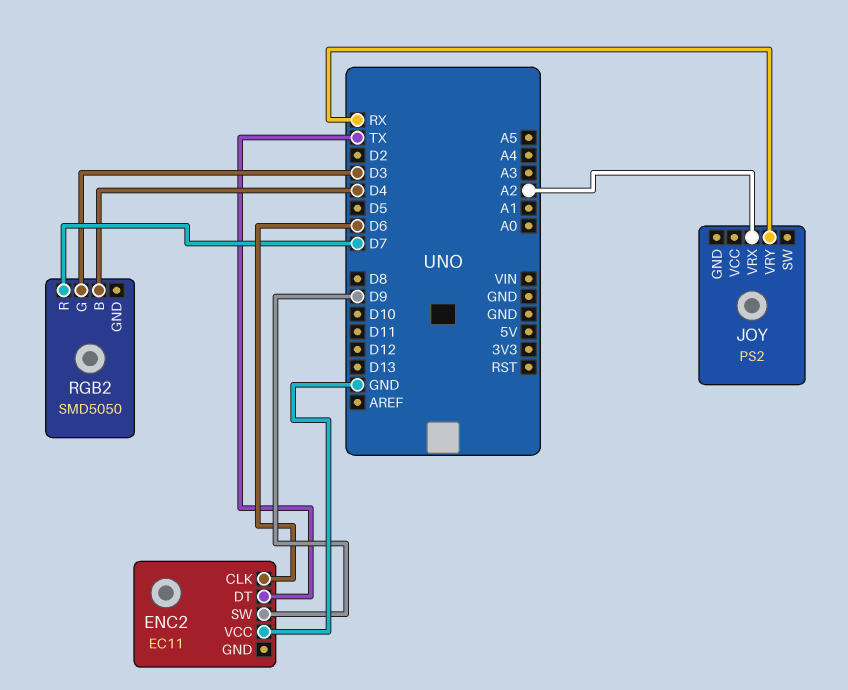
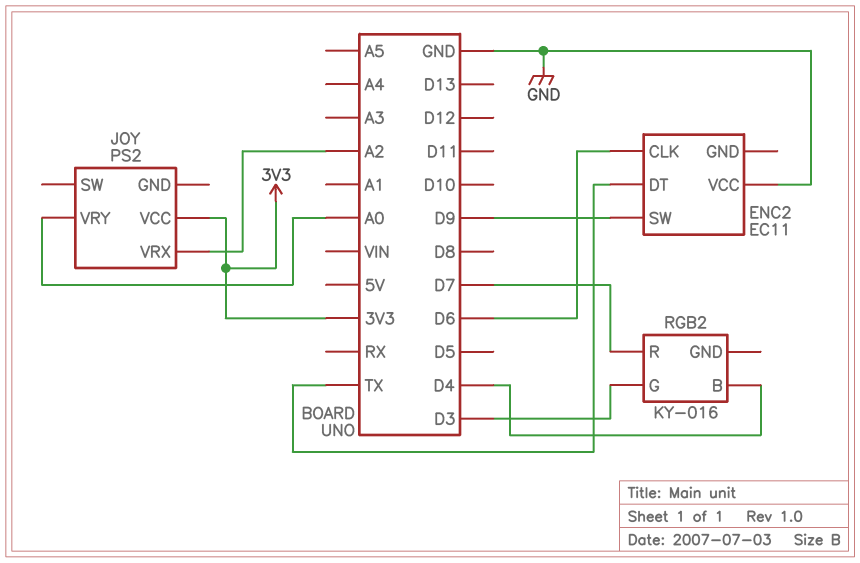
JOY pin VCC: none -> 3V3
JOY pin VRY: RX -> A0
RGB2: SMD5050 -> KY-016

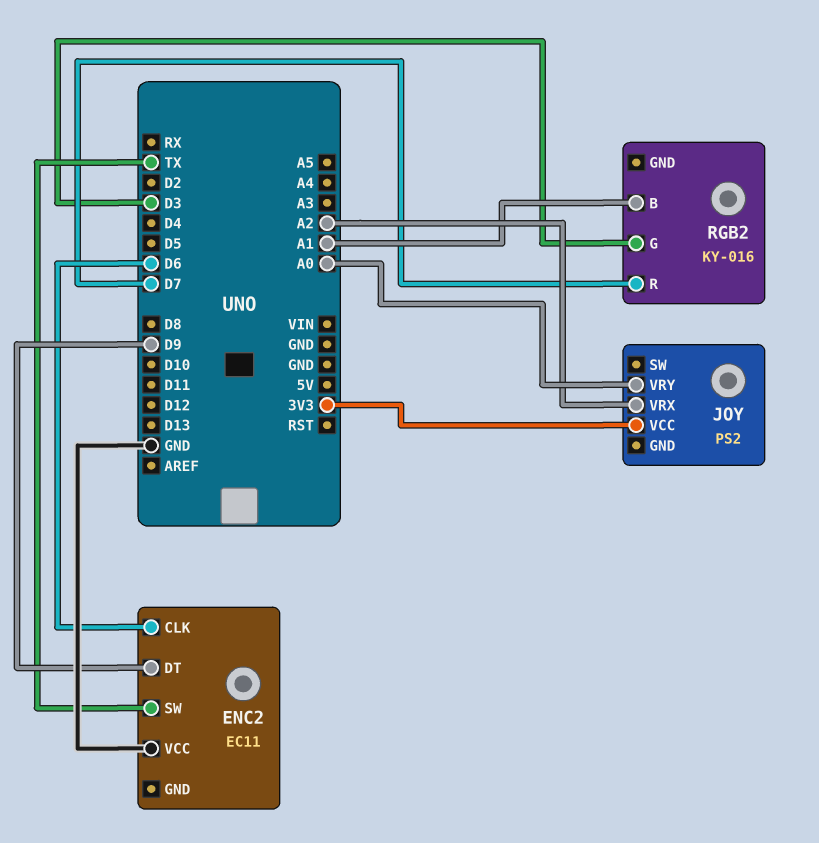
ENC2 pin DT: TX -> D9
ENC2 pin SW: D9 -> TX
RGB2 pin B: D4 -> A1

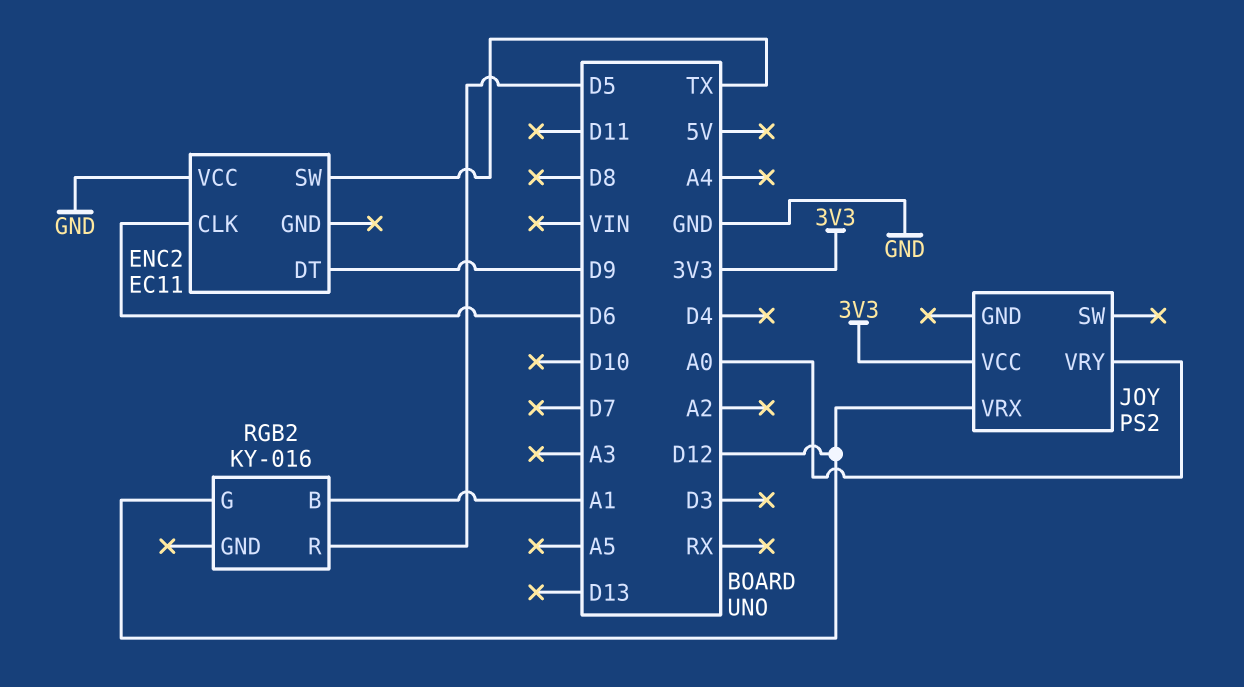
JOY pin VRX: A2 -> D12
RGB2 pin G: D3 -> D12
RGB2 pin R: D7 -> D5

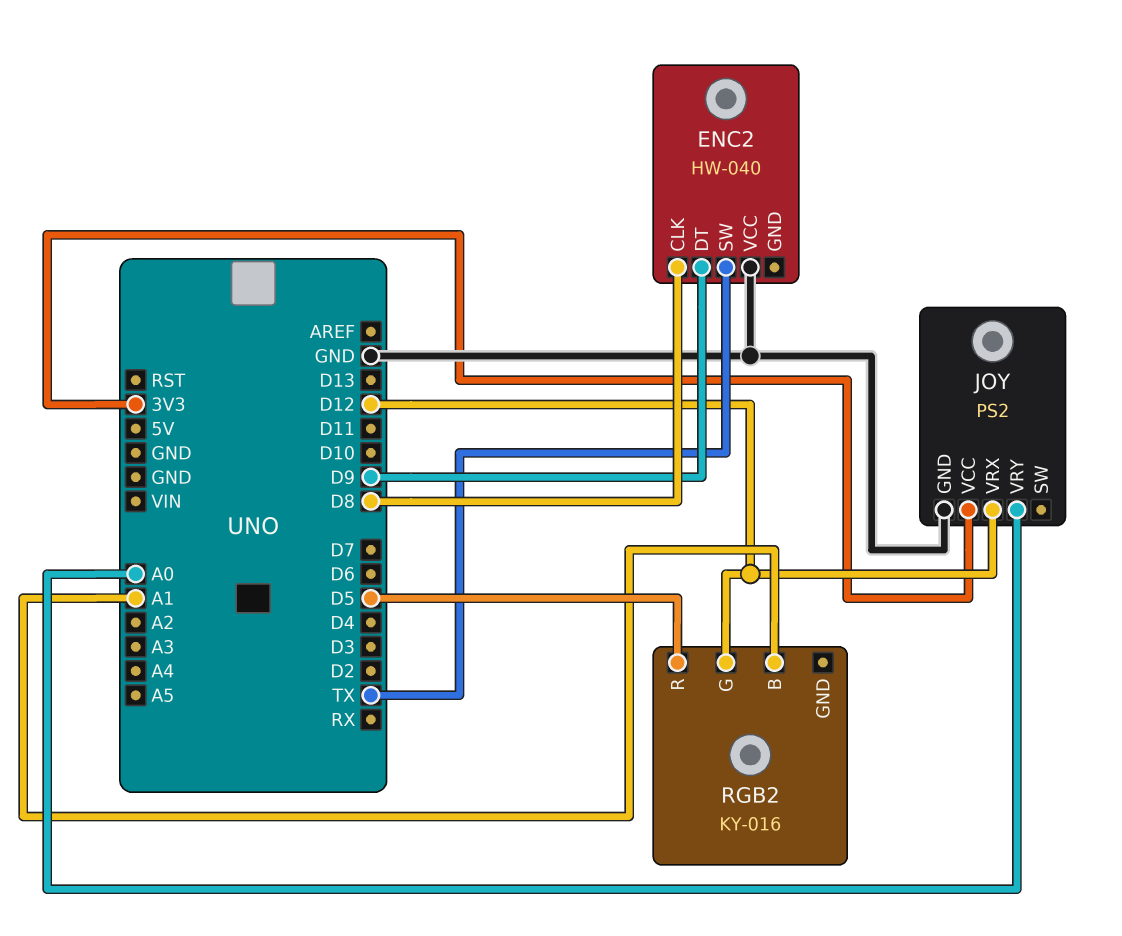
ENC2: EC11 -> HW-040
ENC2 pin CLK: D6 -> D8
JOY pin GND: none -> GND

